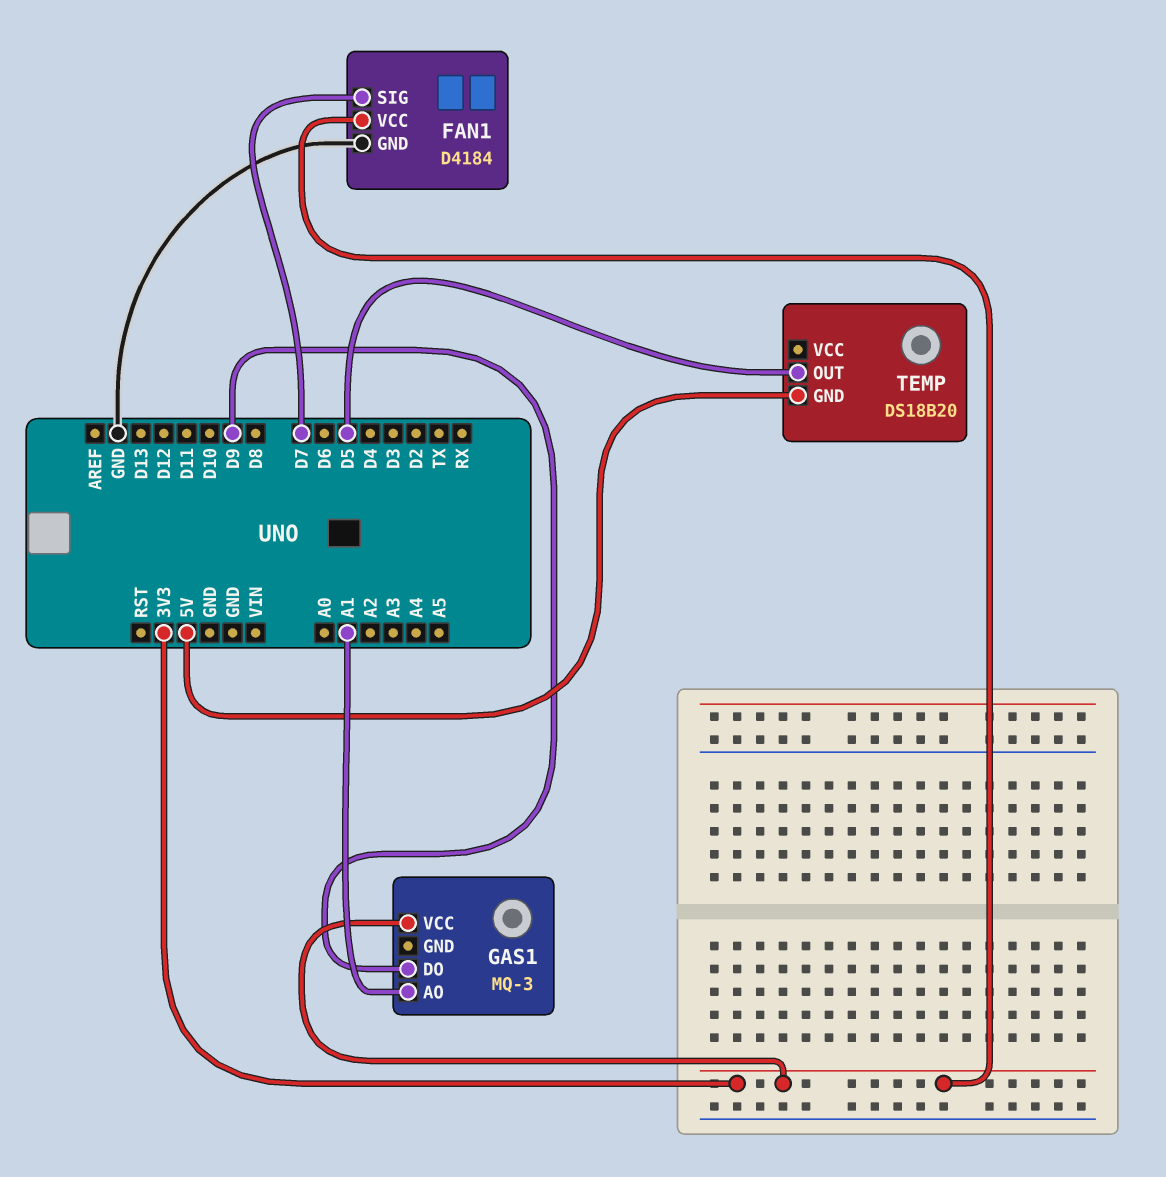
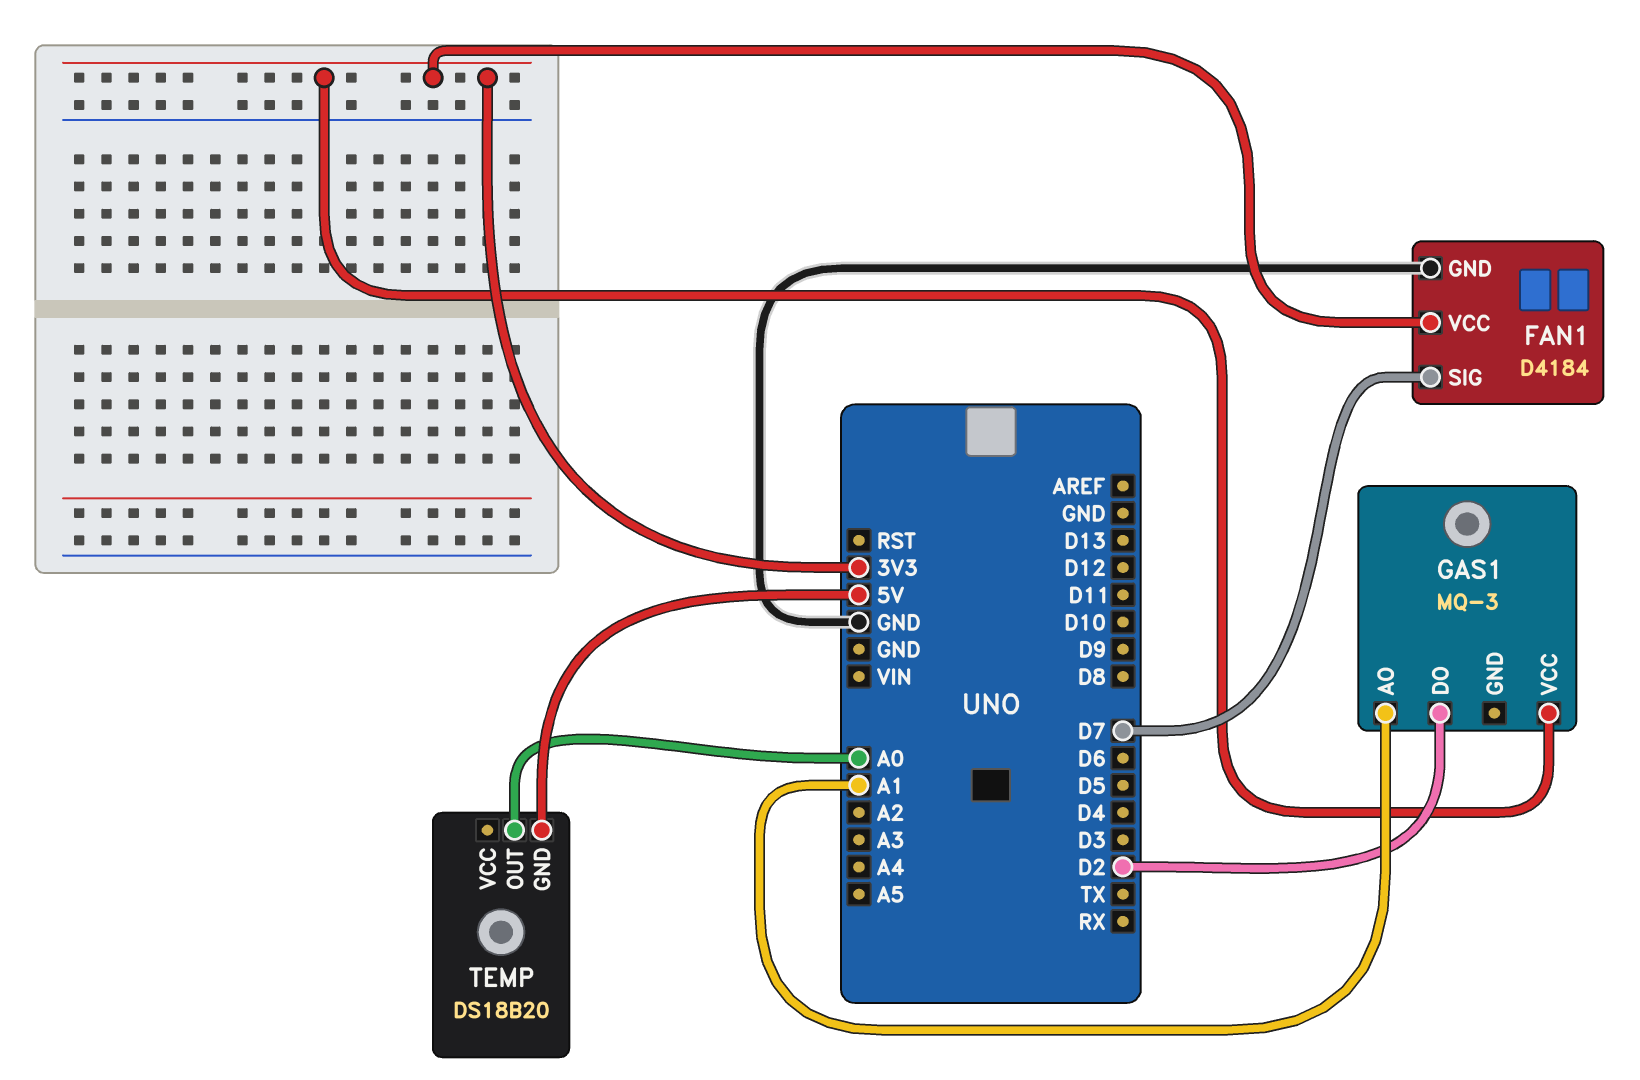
GAS1 pin DO: D9 -> D2
TEMP pin OUT: D5 -> A0

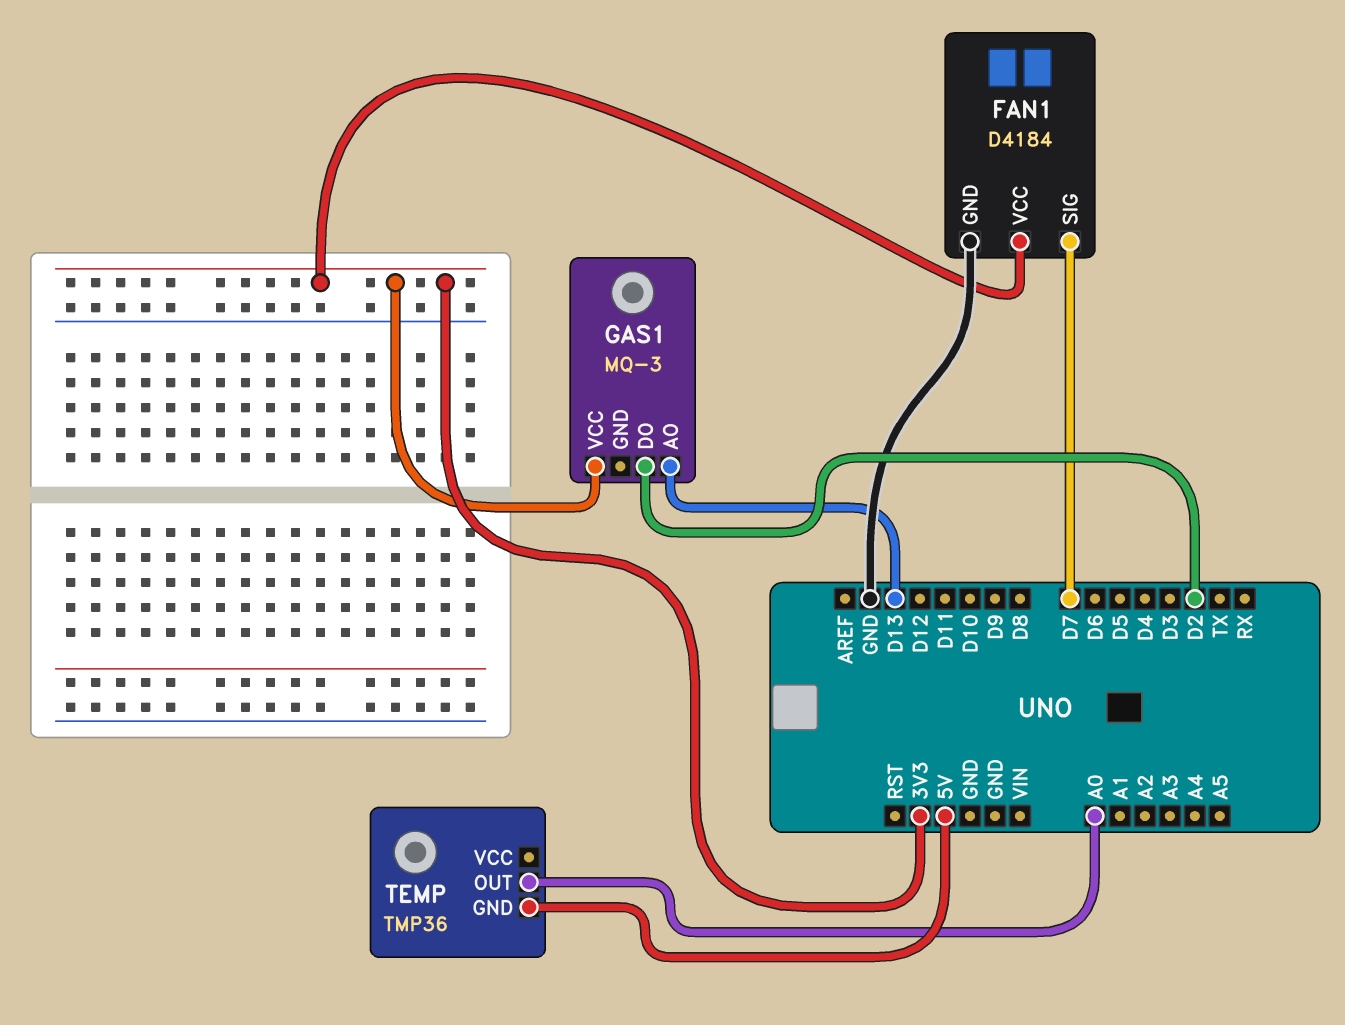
GAS1 pin AO: A1 -> D13
TEMP: DS18B20 -> TMP36

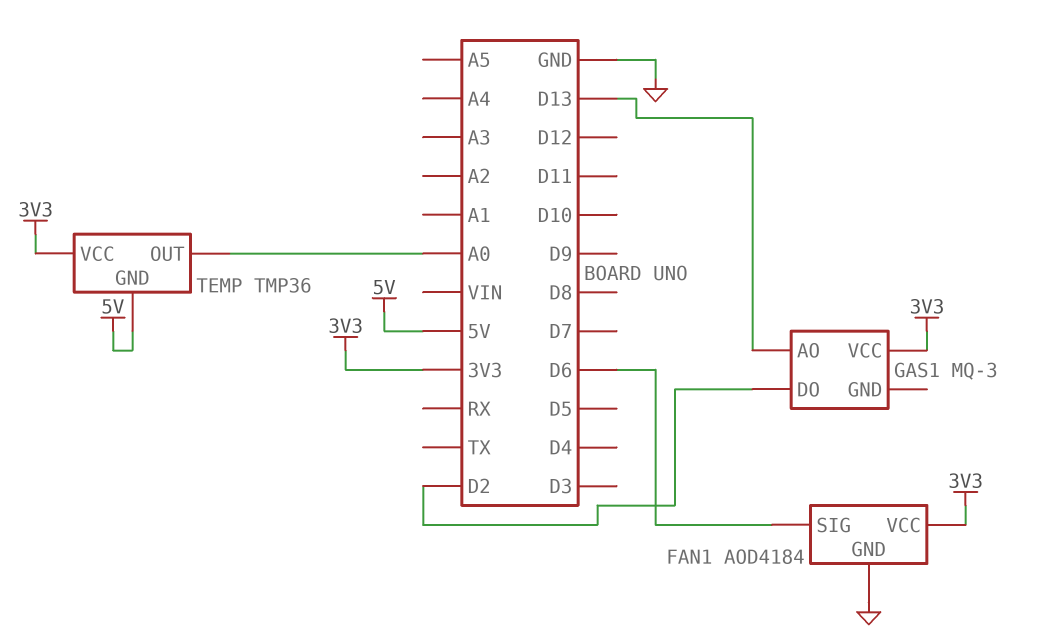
FAN1: D4184 -> AOD4184
FAN1 pin SIG: D7 -> D6
TEMP pin VCC: none -> 3V3

